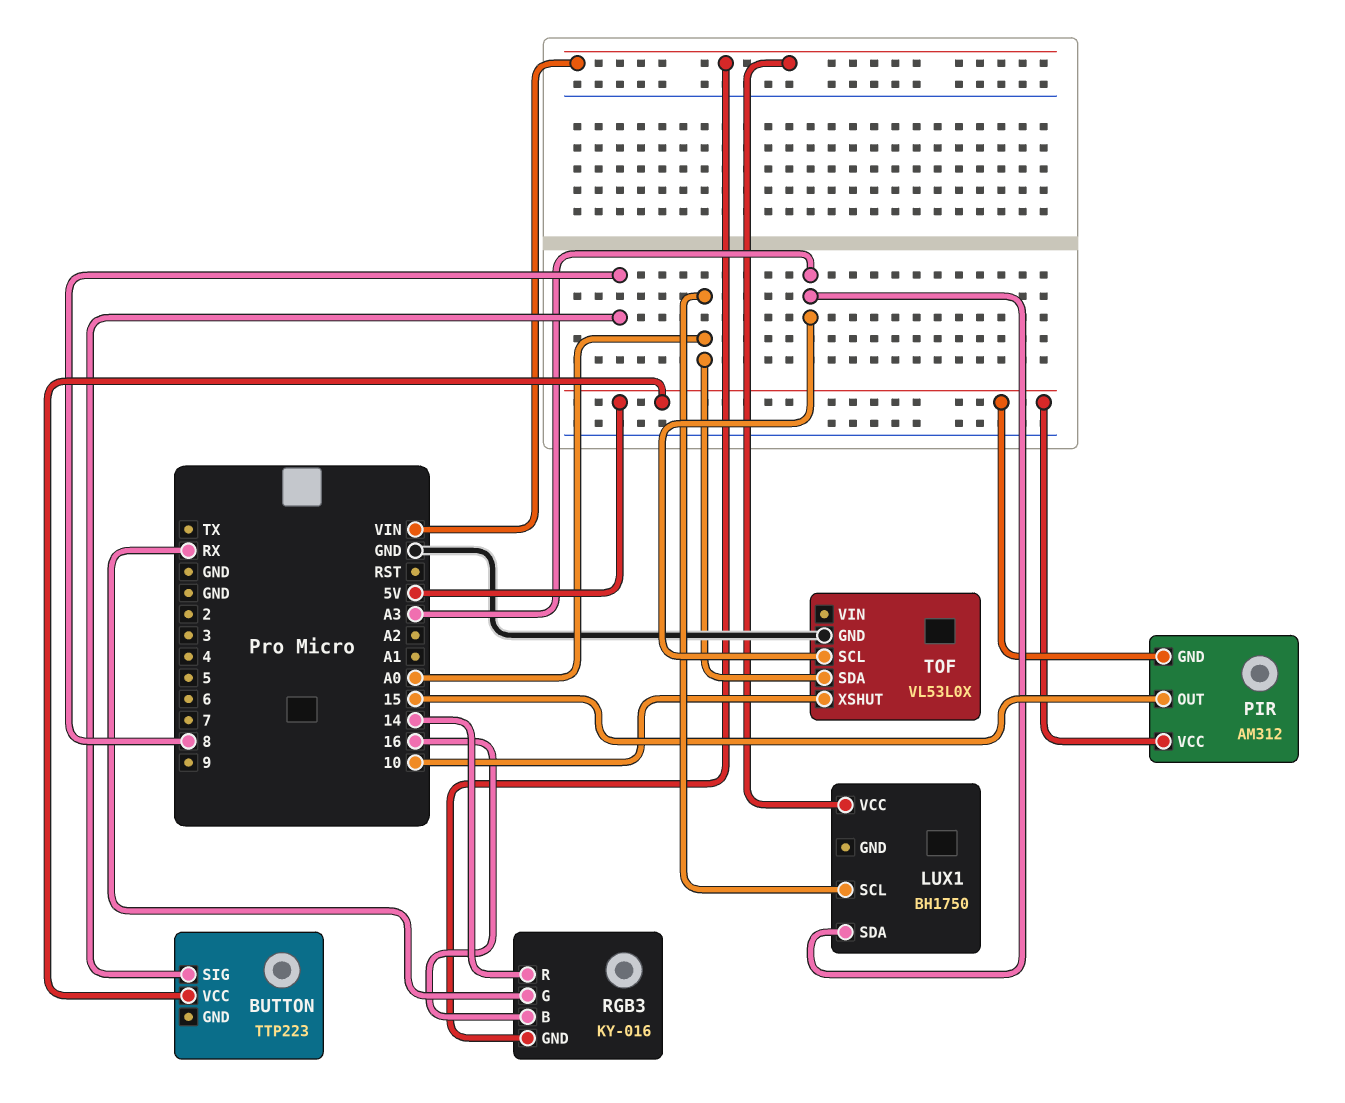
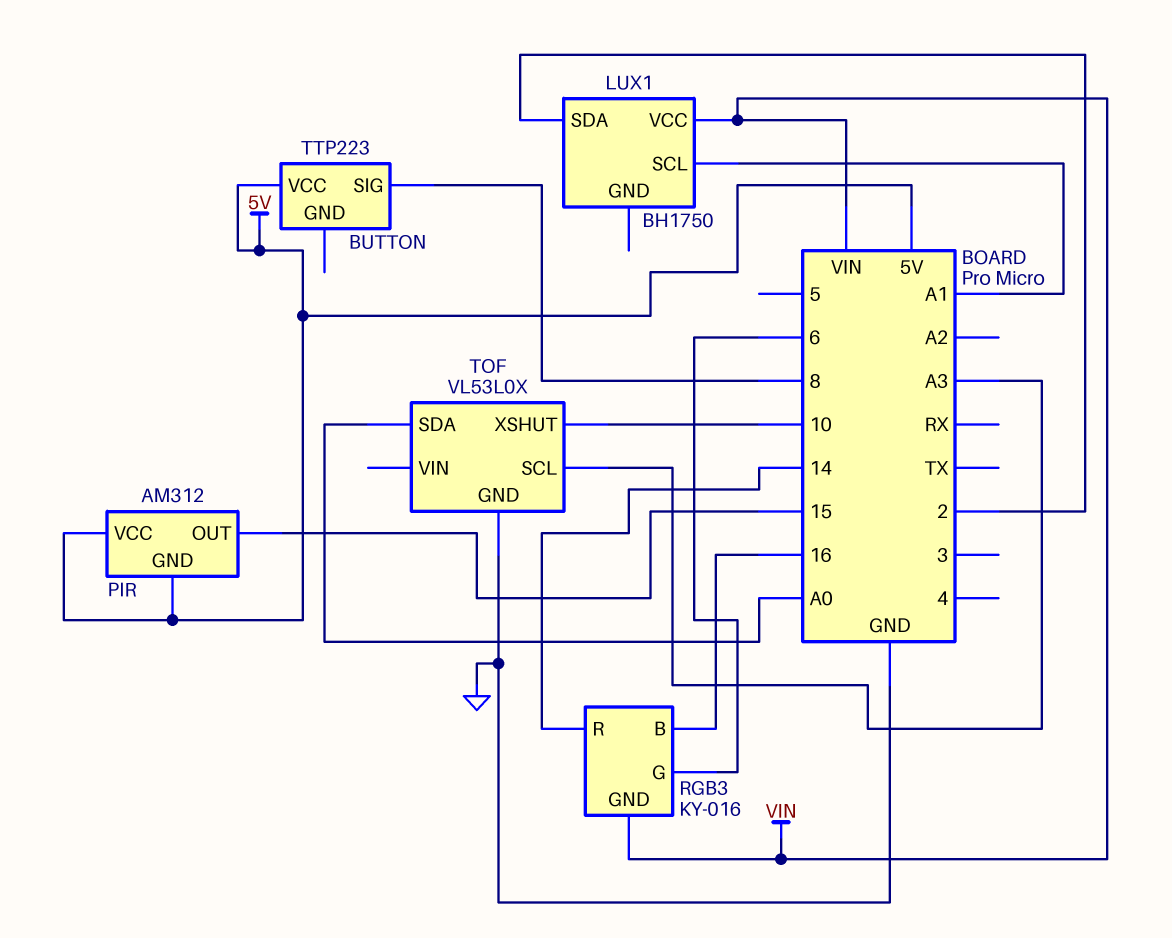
LUX1 pin SCL: A0 -> A1
LUX1 pin SDA: A3 -> 2
RGB3 pin G: RX -> 6

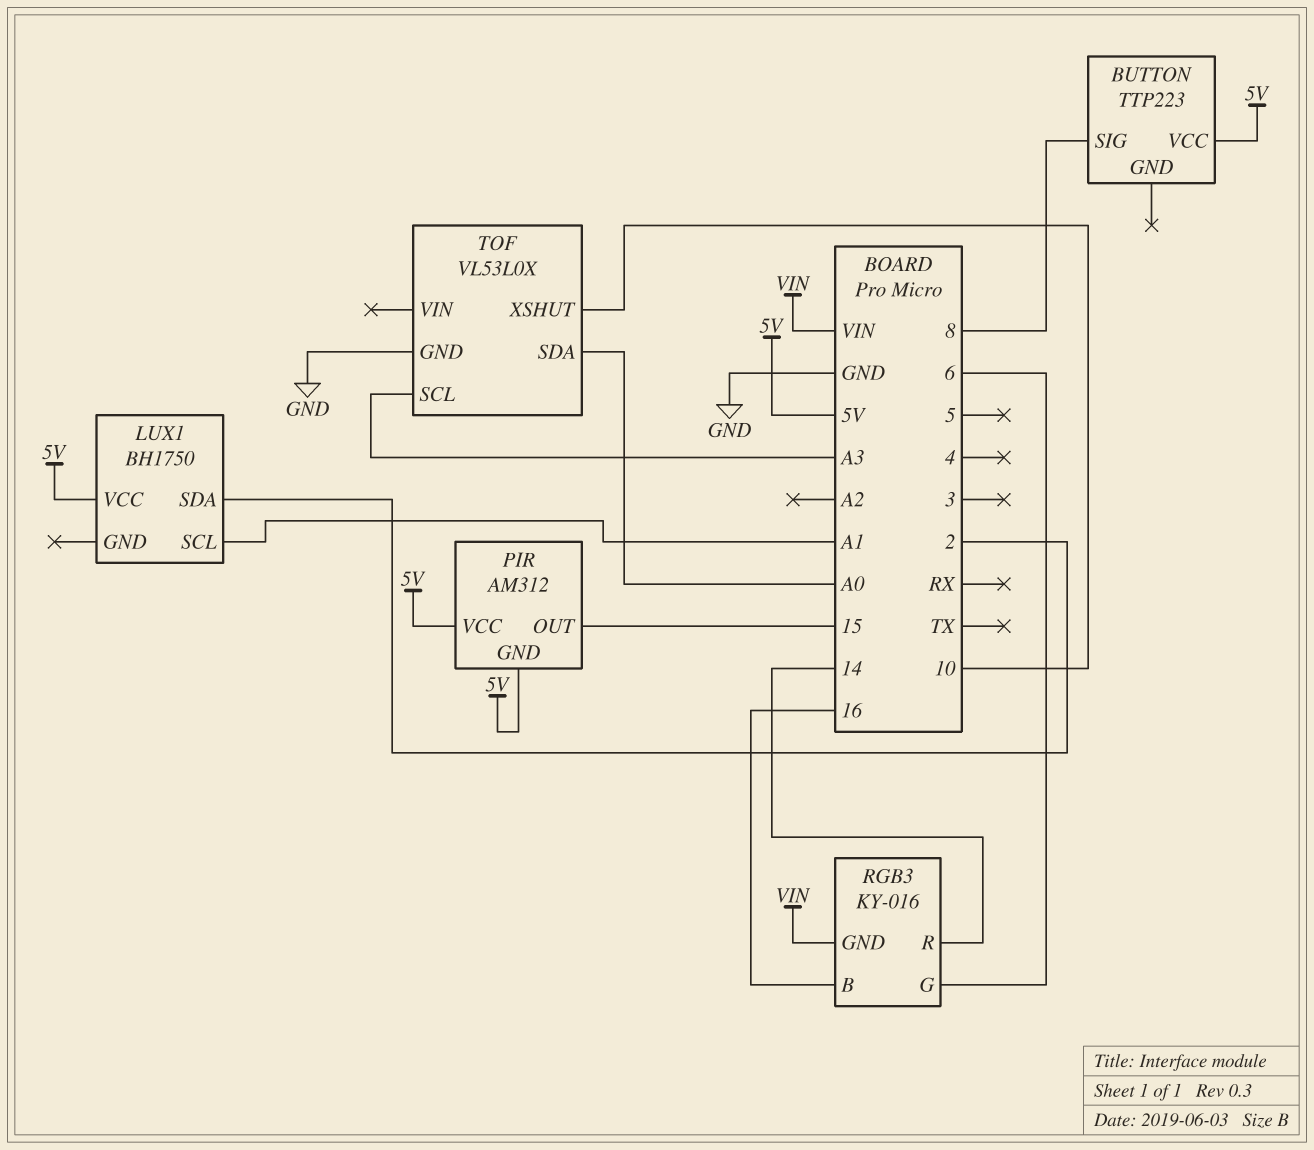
LUX1 pin VCC: VIN -> 5V

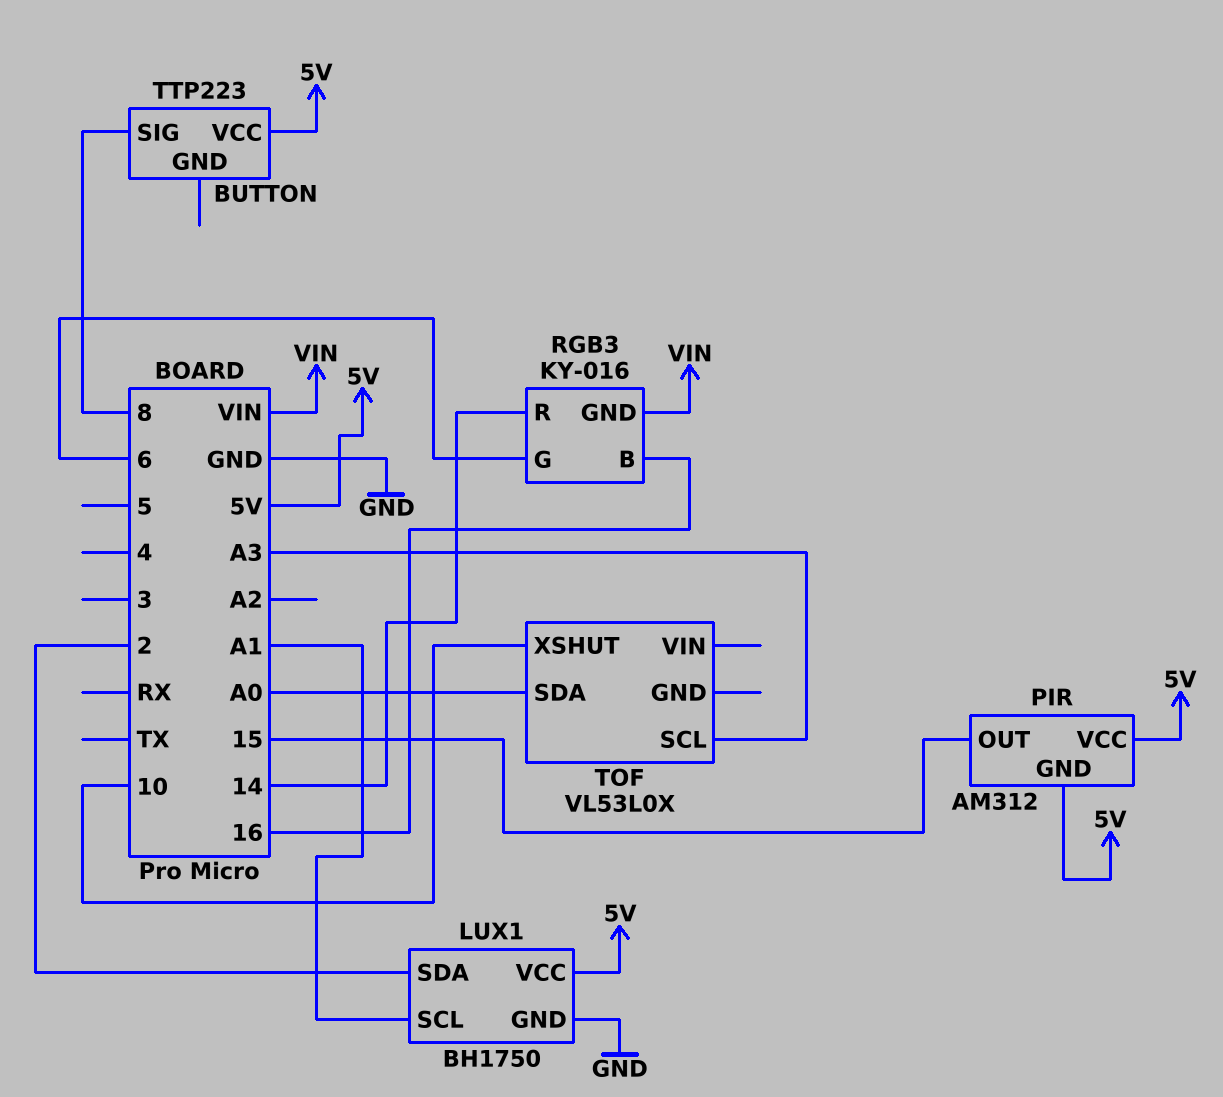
LUX1 pin GND: none -> GND
TOF pin GND: GND -> none

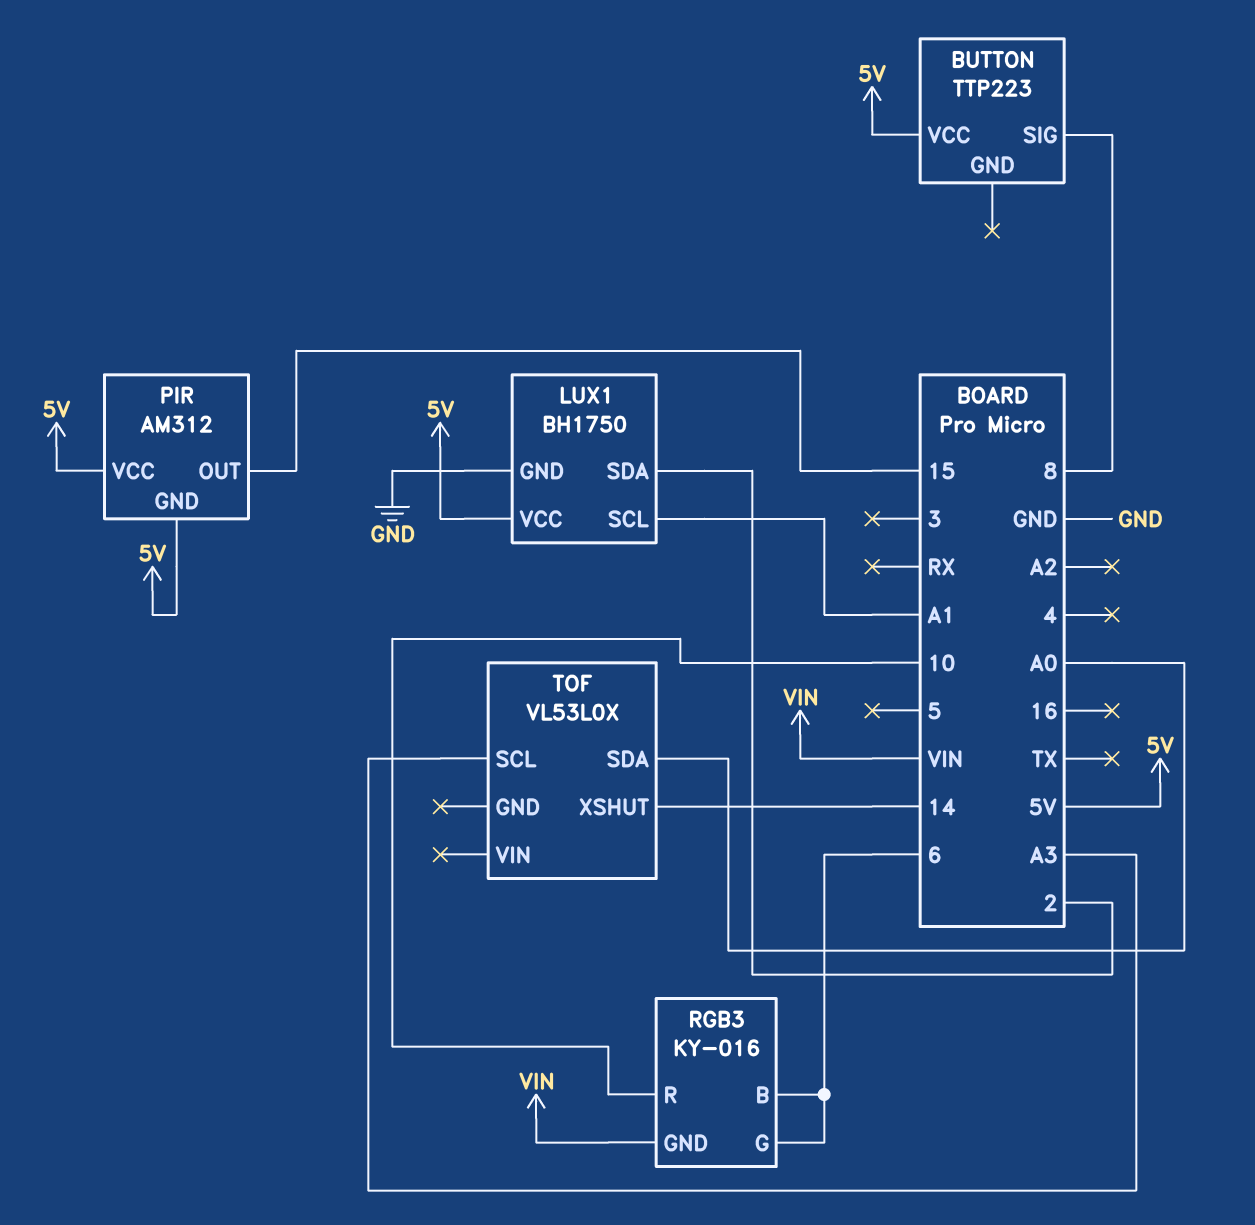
RGB3 pin B: 16 -> 6
RGB3 pin R: 14 -> 10
TOF pin XSHUT: 10 -> 14

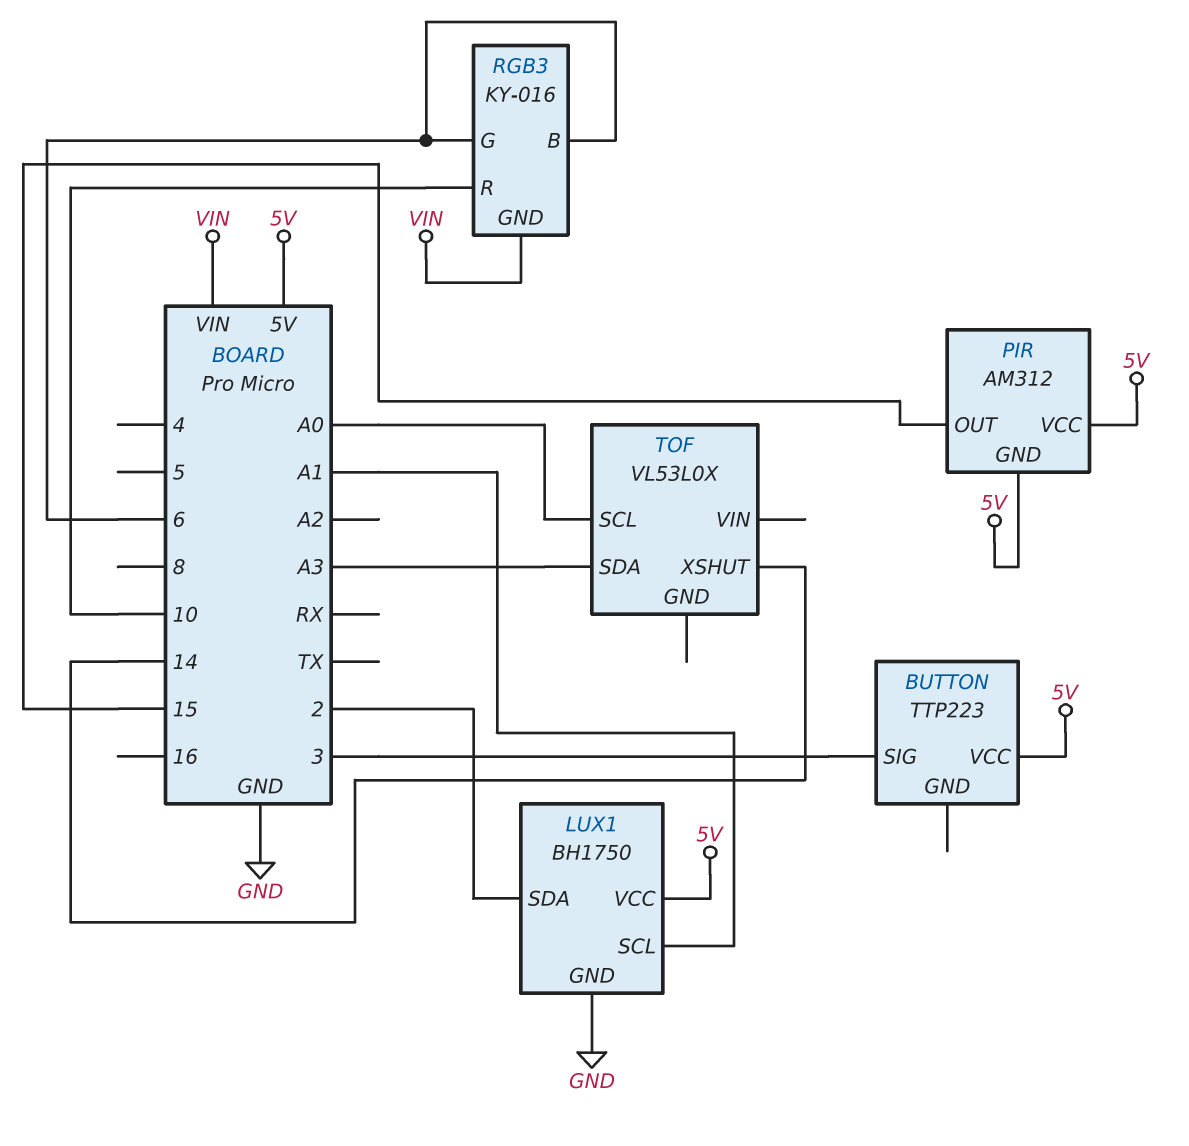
BUTTON pin SIG: 8 -> 3
TOF pin SCL: A3 -> A0
TOF pin SDA: A0 -> A3

